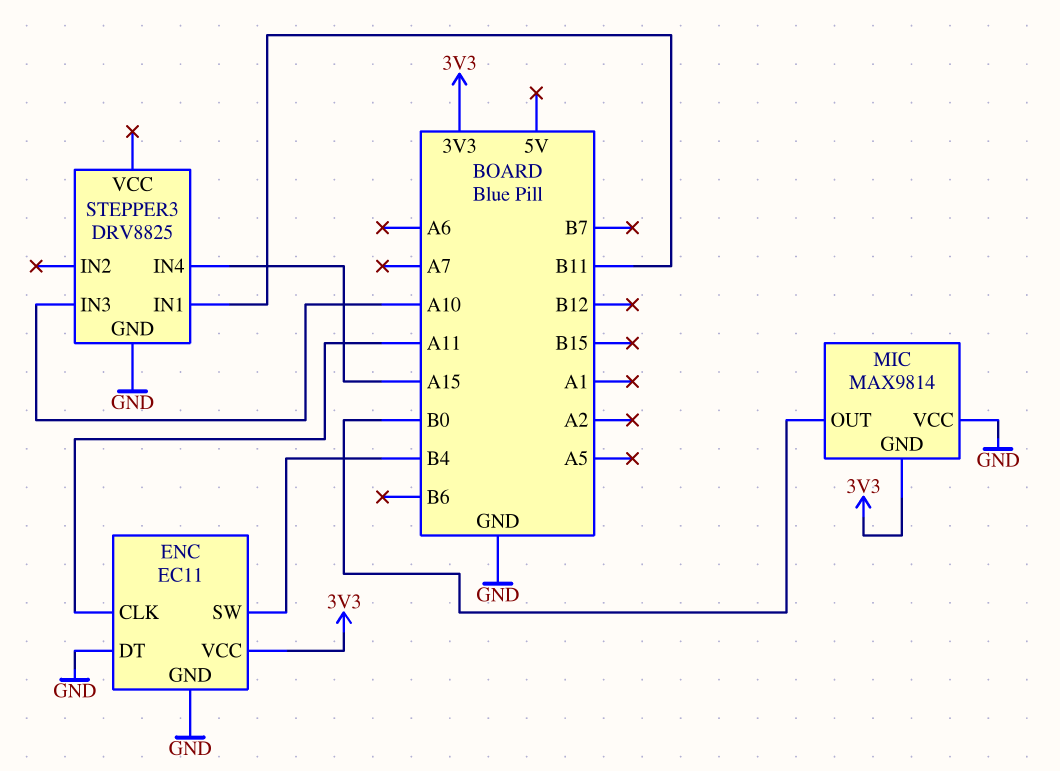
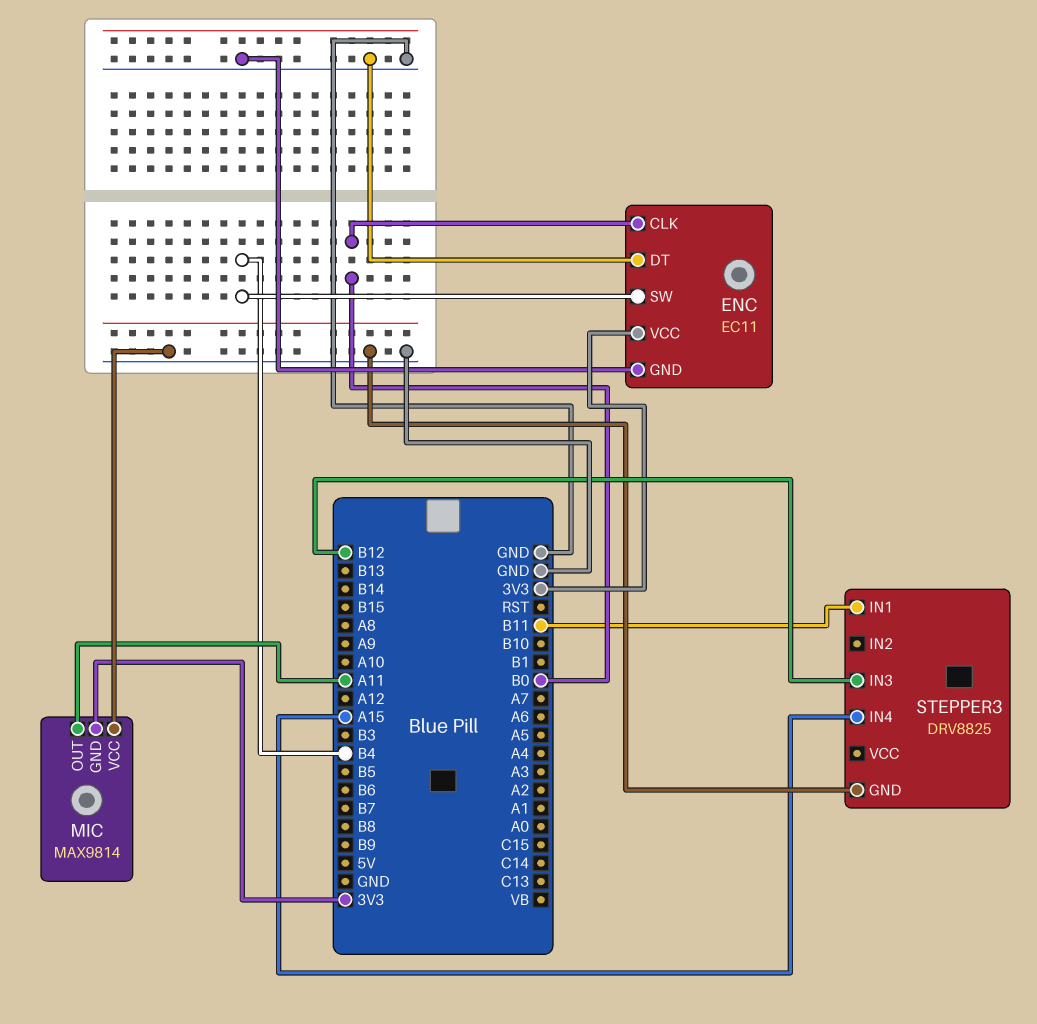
ENC pin CLK: A11 -> B0
MIC pin OUT: B0 -> A11
STEPPER3 pin IN3: A10 -> B12

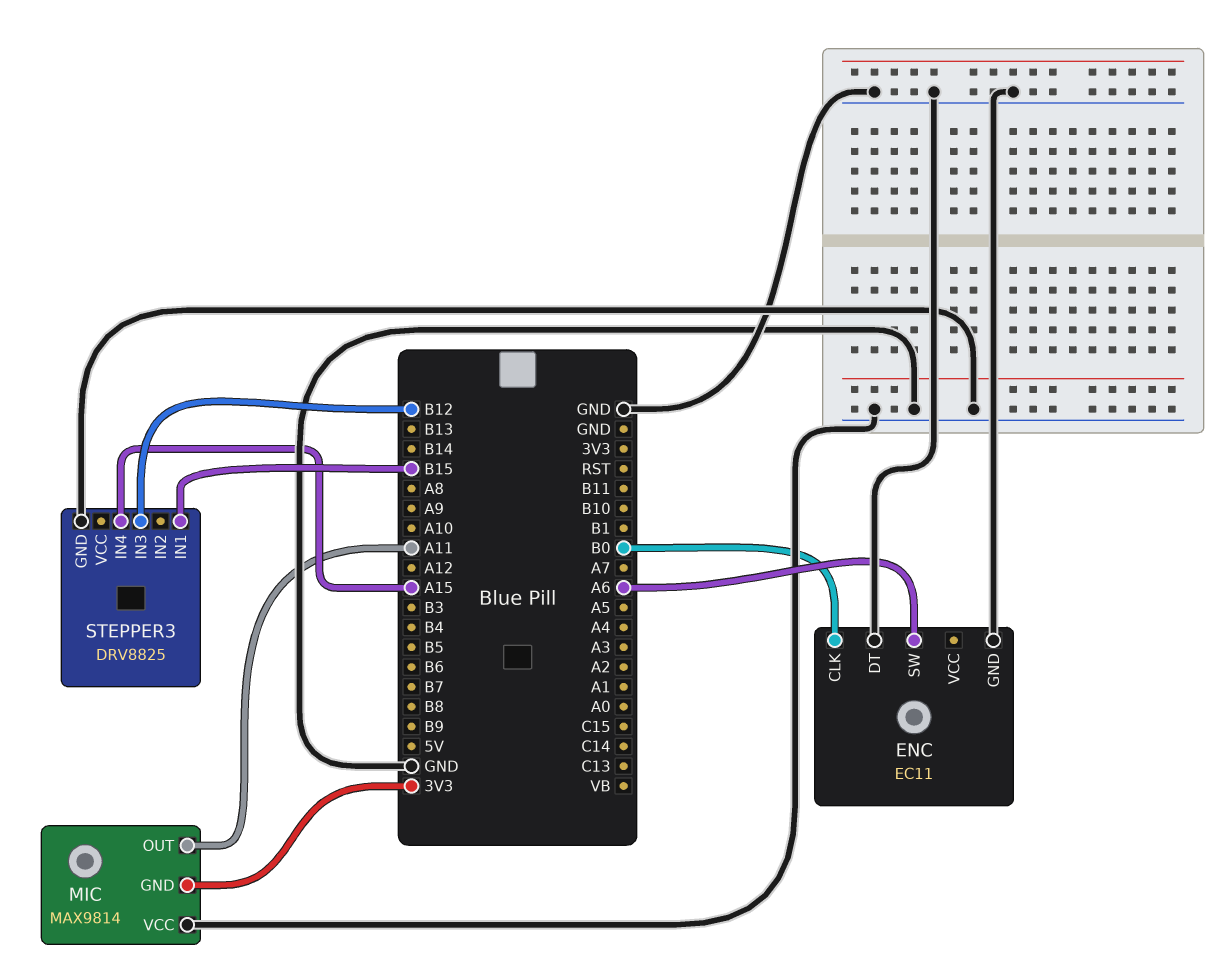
ENC pin SW: B4 -> A6
ENC pin VCC: 3V3 -> none
STEPPER3 pin IN1: B11 -> B15

